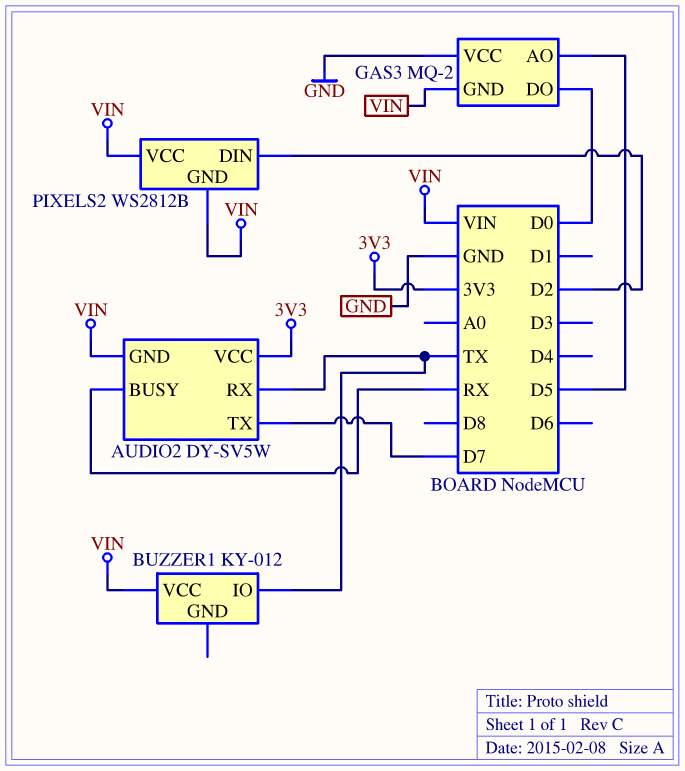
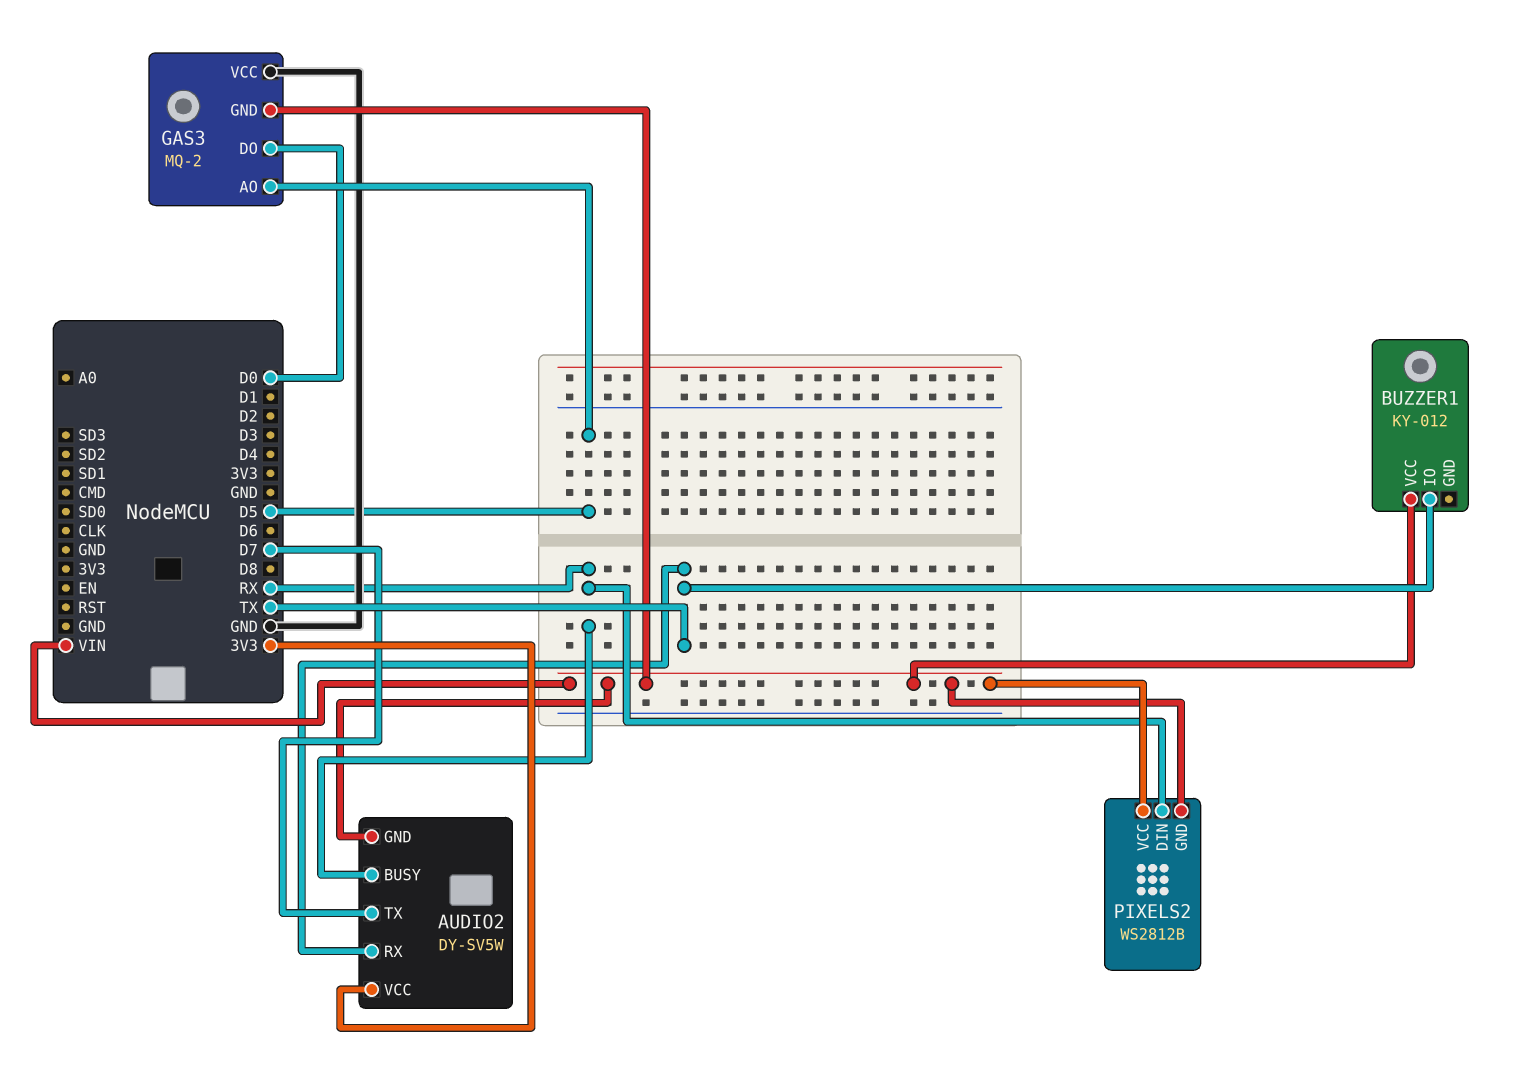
PIXELS2 pin DIN: D2 -> RX

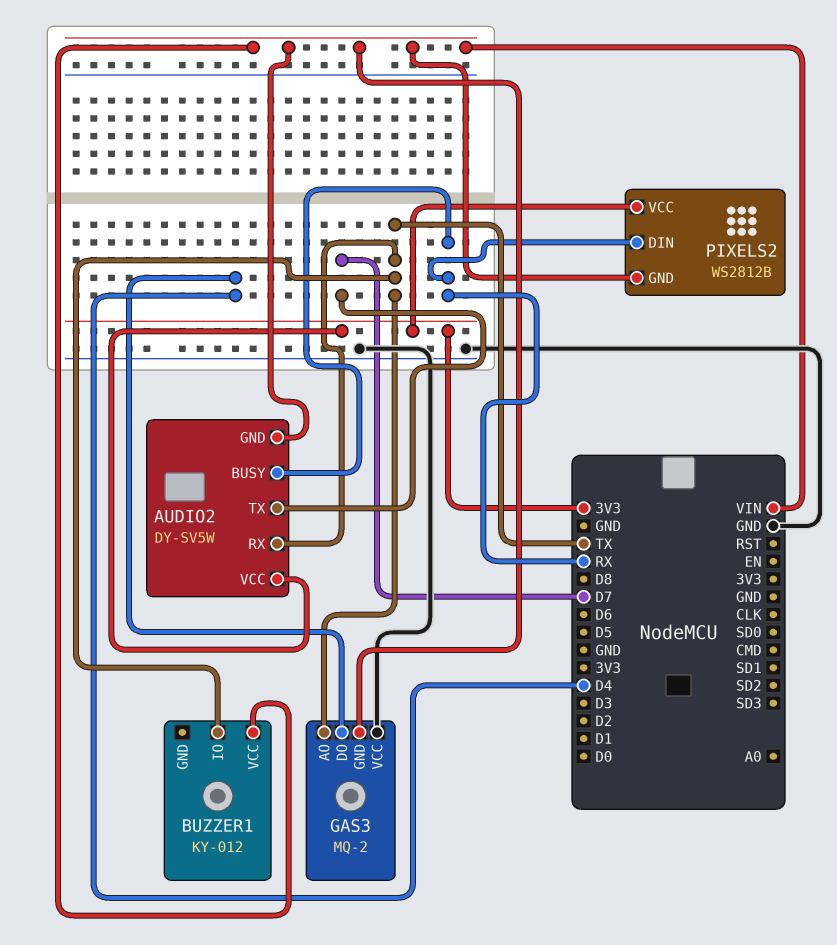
GAS3 pin AO: D5 -> TX
GAS3 pin DO: D0 -> D4
PIXELS2 pin VCC: VIN -> 3V3

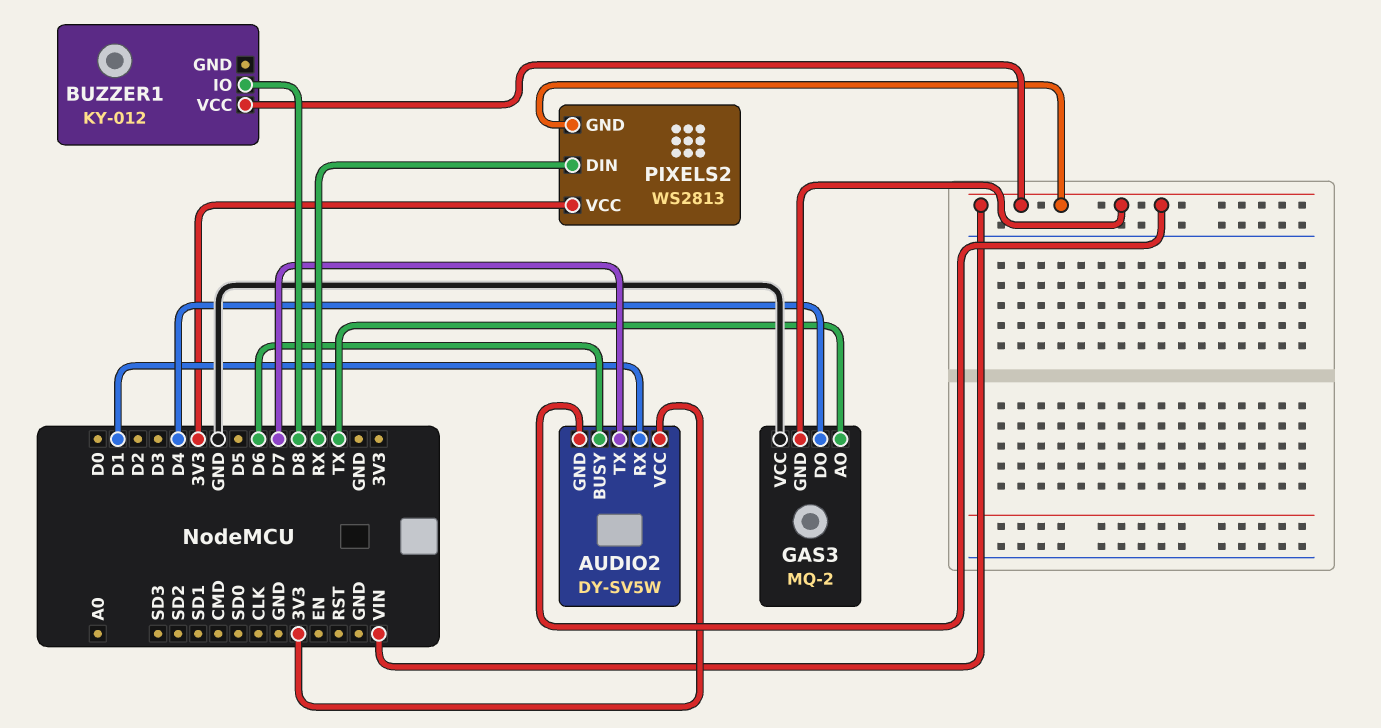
AUDIO2 pin BUSY: RX -> D6
AUDIO2 pin RX: TX -> D1
BUZZER1 pin IO: TX -> D8
PIXELS2: WS2812B -> WS2813

